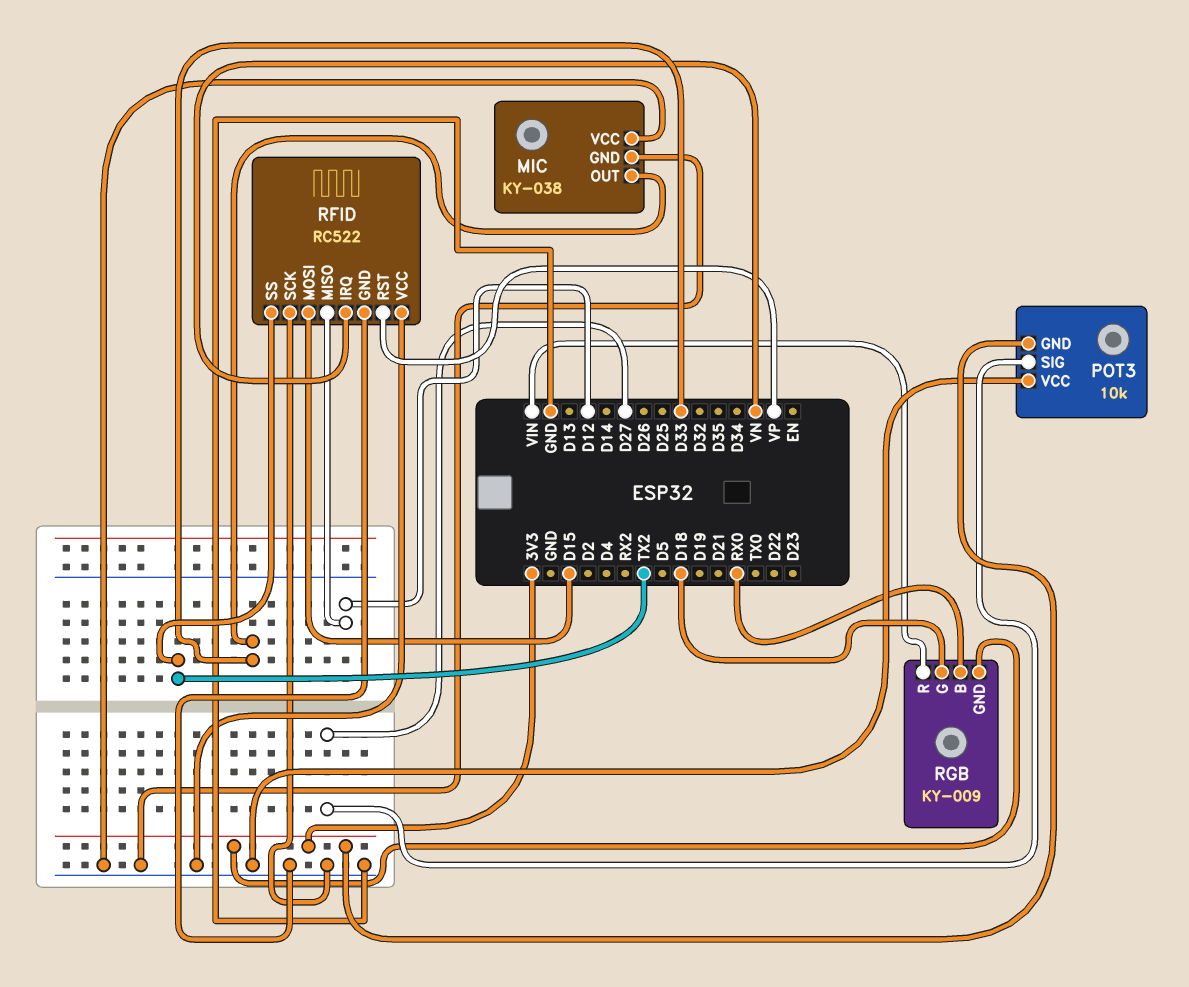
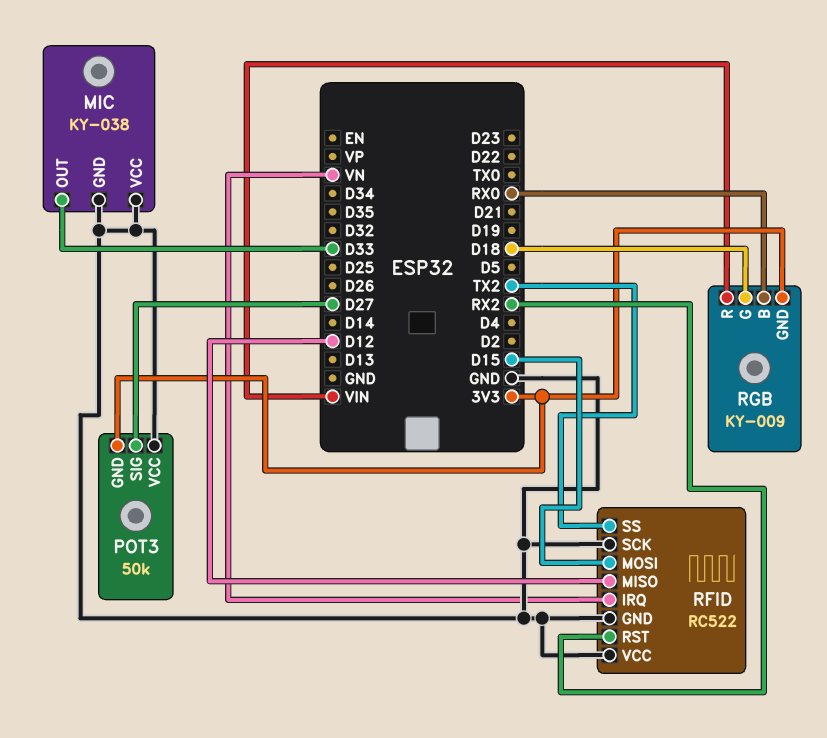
POT3: 10k -> 50k
RFID pin RST: VP -> RX2

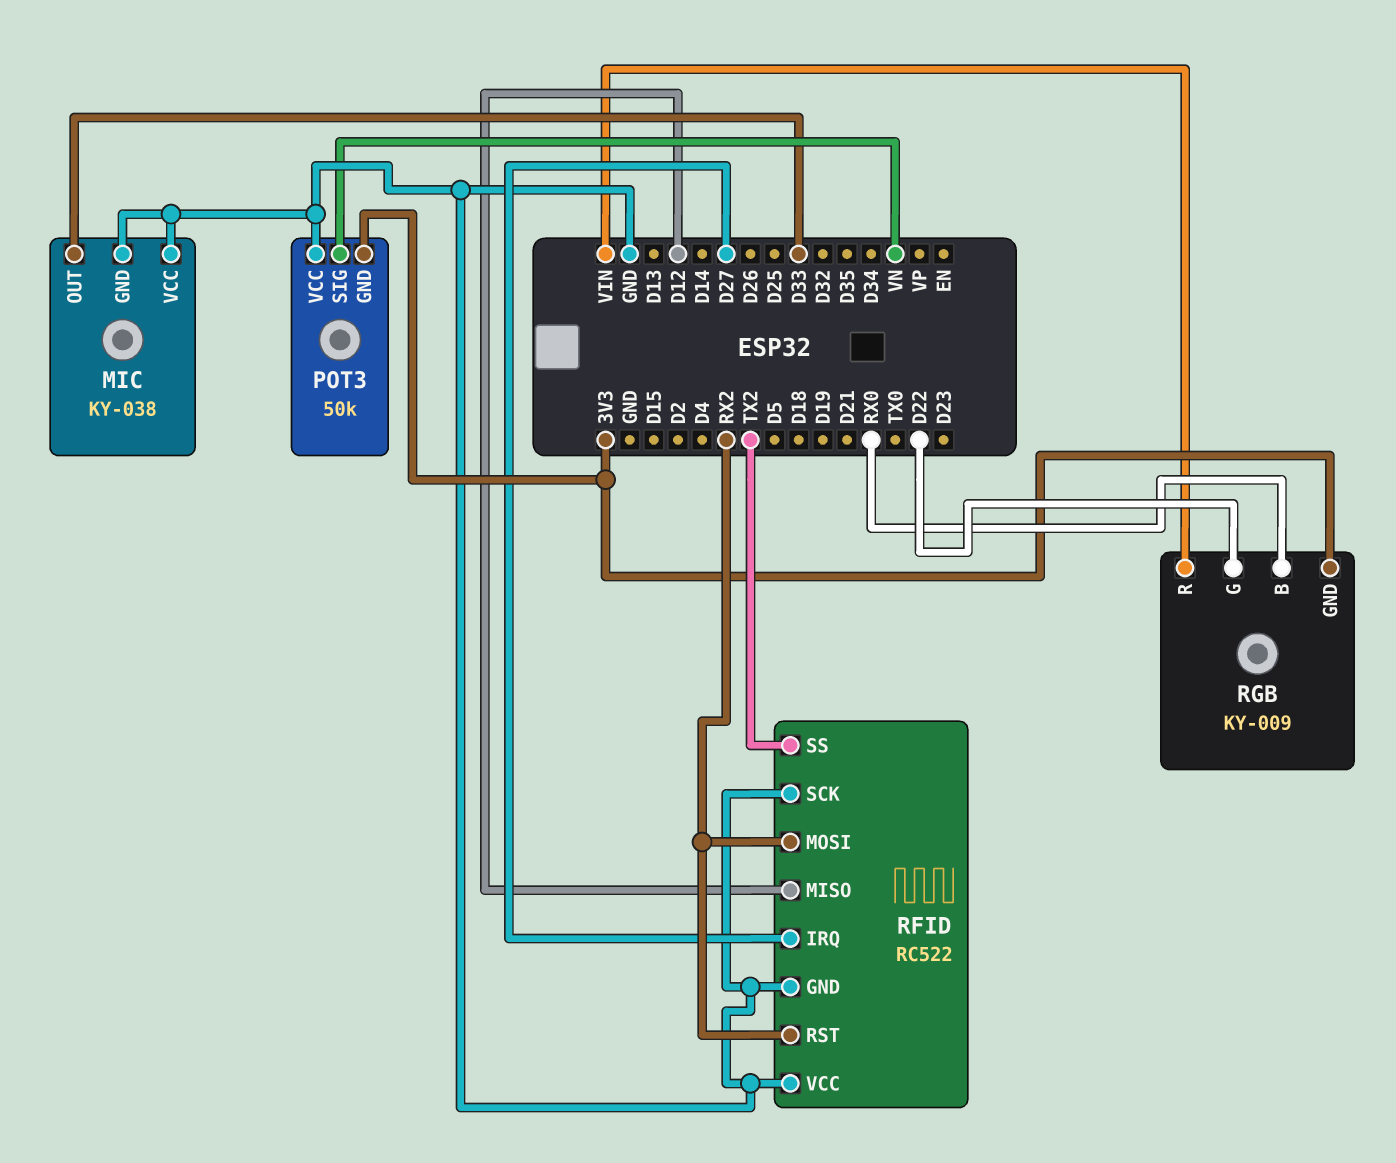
POT3 pin SIG: D27 -> VN
RFID pin IRQ: VN -> D27
RFID pin MOSI: D15 -> RX2
RGB pin G: D18 -> D22

